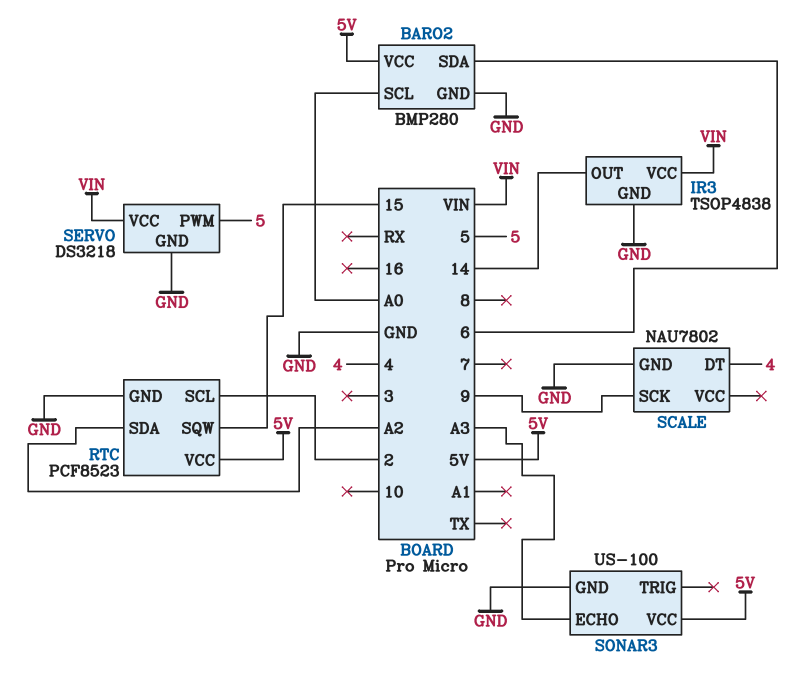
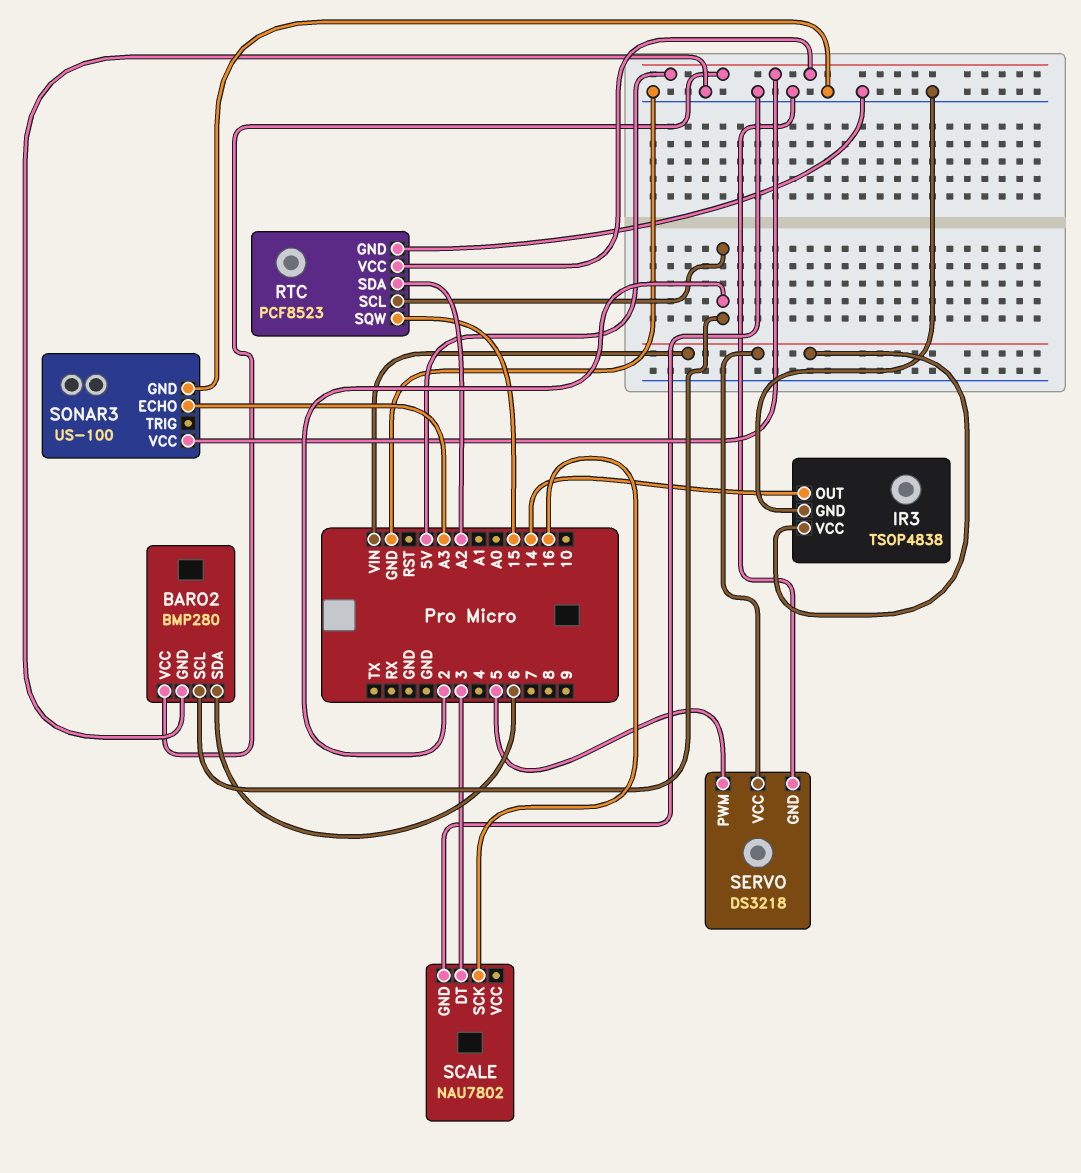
BARO2 pin SCL: A0 -> 2
SCALE pin DT: 4 -> 3
SCALE pin SCK: 9 -> 16

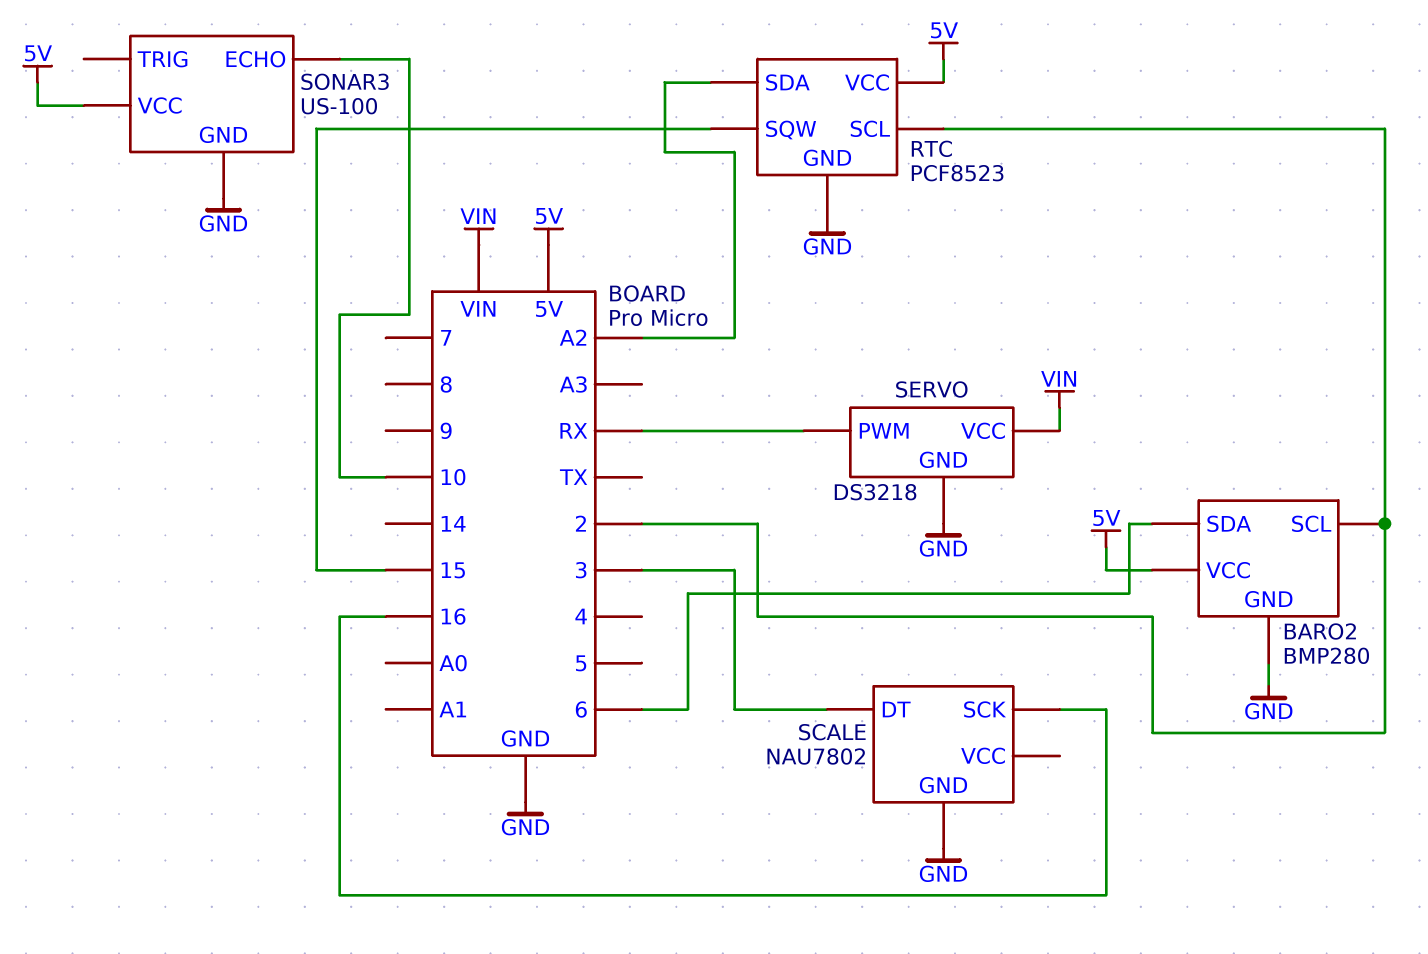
IR3: TSOP4838 -> none
IR3 pin GND: GND -> none
IR3 pin OUT: 14 -> none
IR3 pin VCC: VIN -> none
SERVO pin PWM: 5 -> RX
SONAR3 pin ECHO: A3 -> 10

